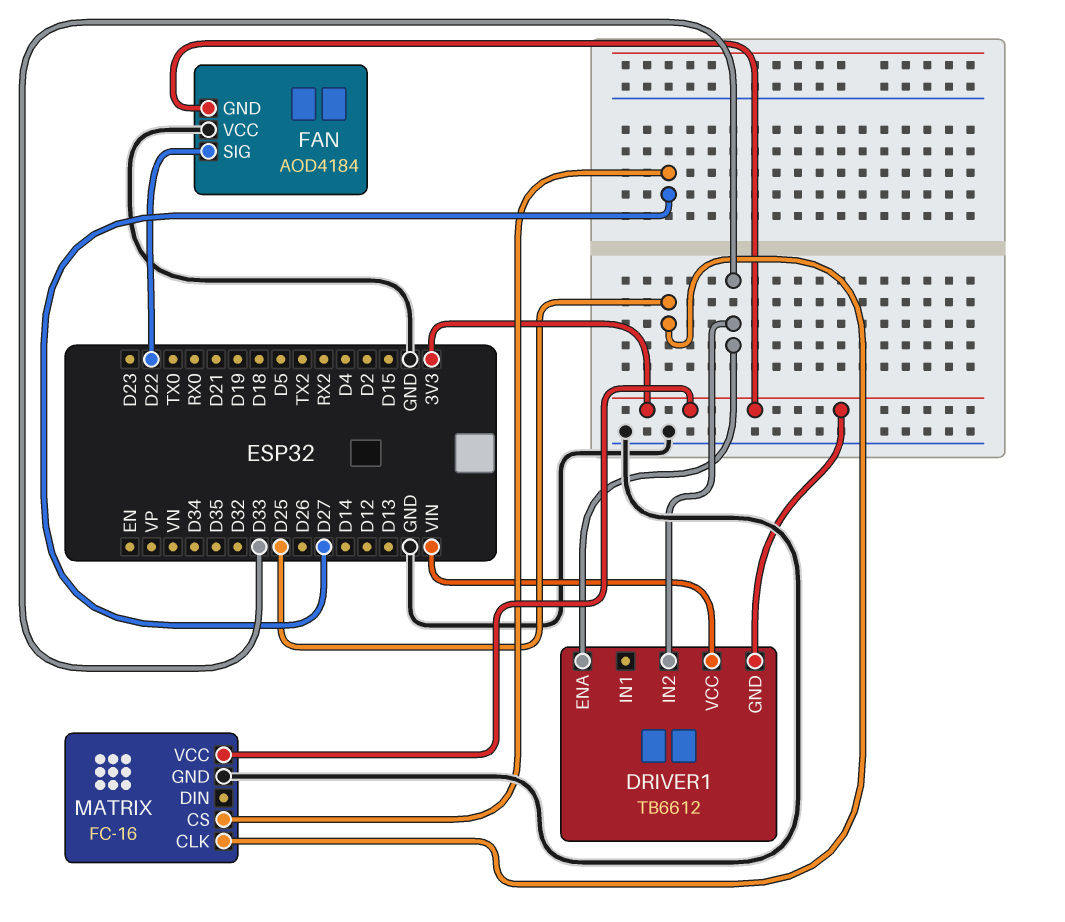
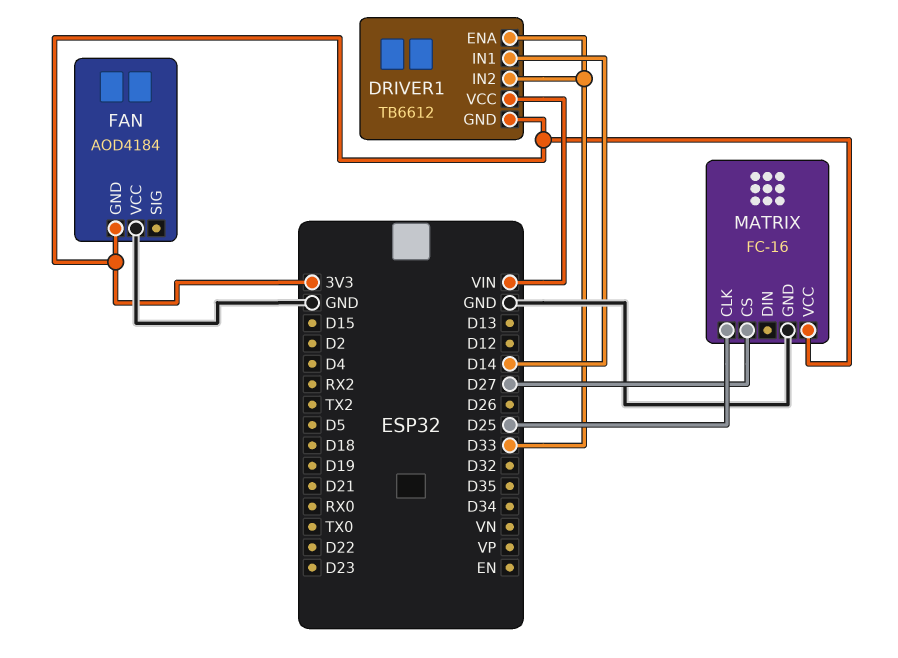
DRIVER1 pin IN1: none -> D14
FAN pin SIG: D22 -> none

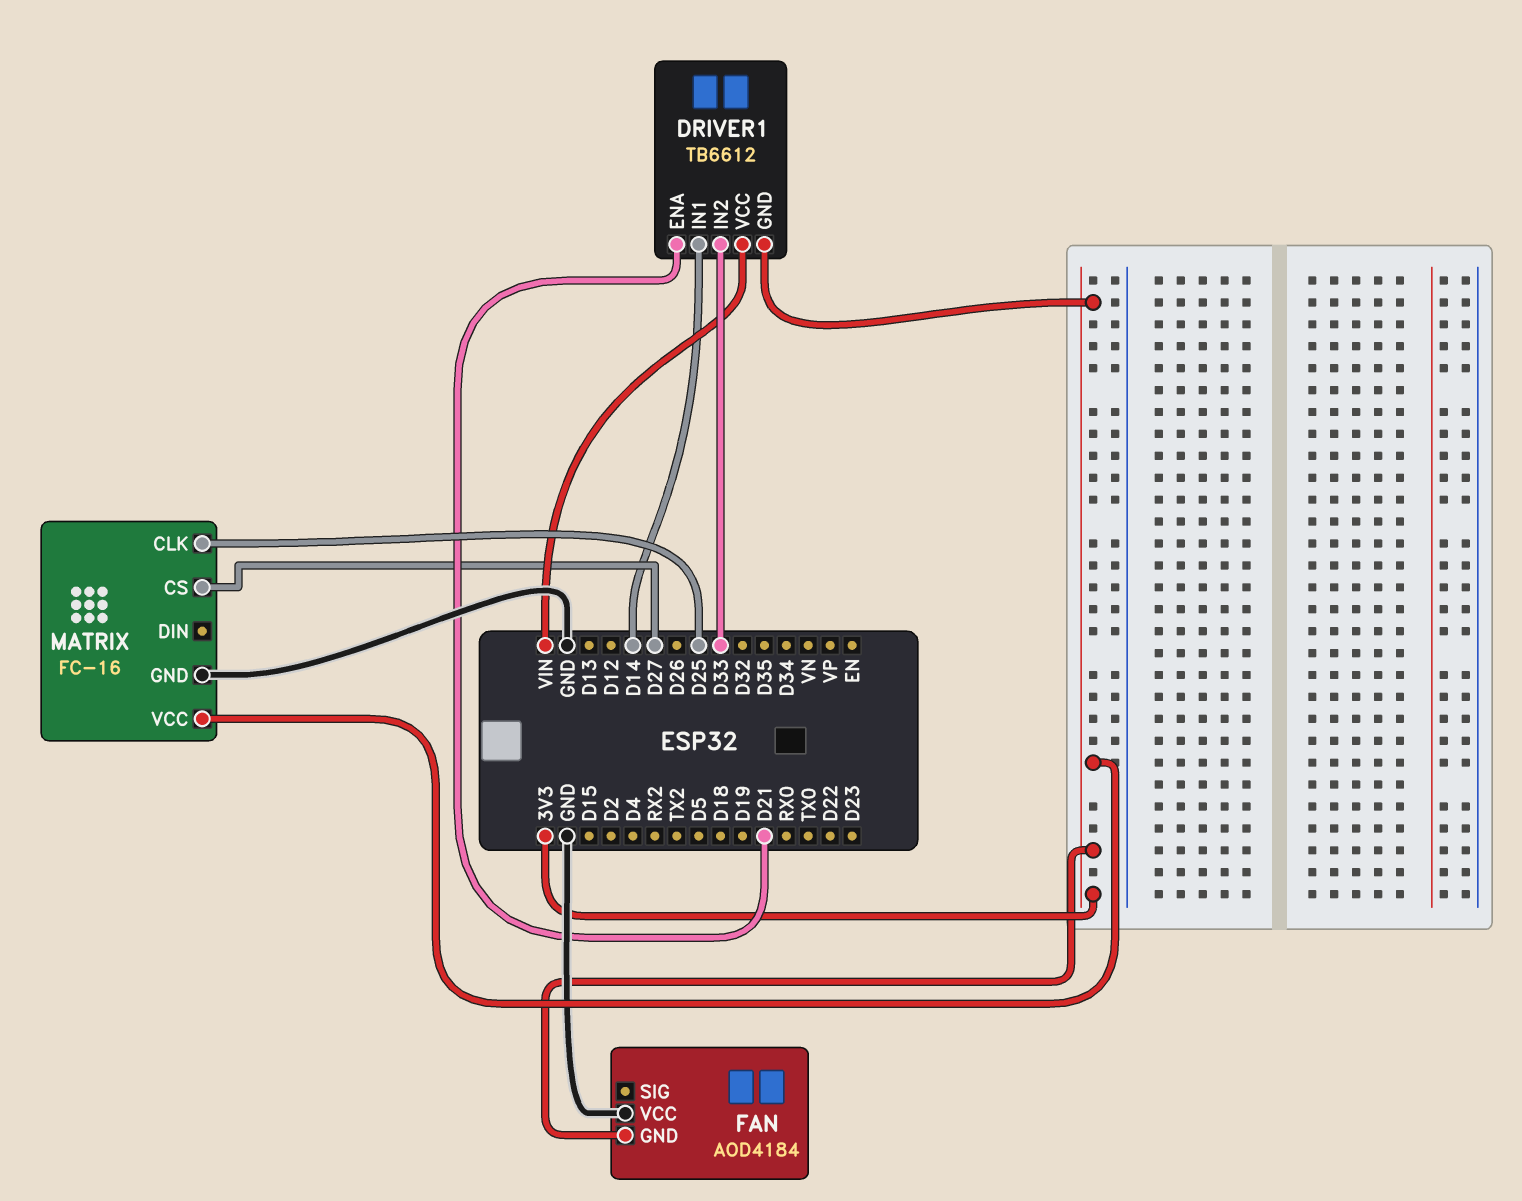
DRIVER1 pin ENA: D33 -> D21

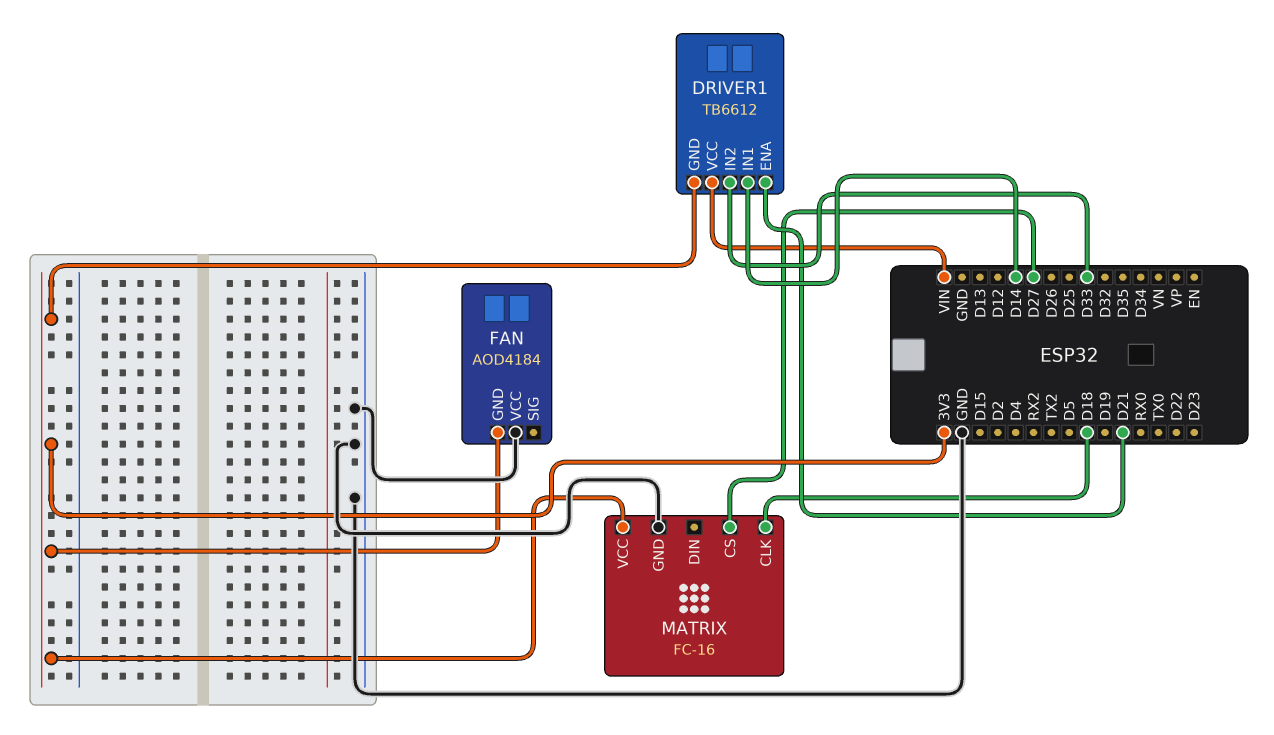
MATRIX pin CLK: D25 -> D18

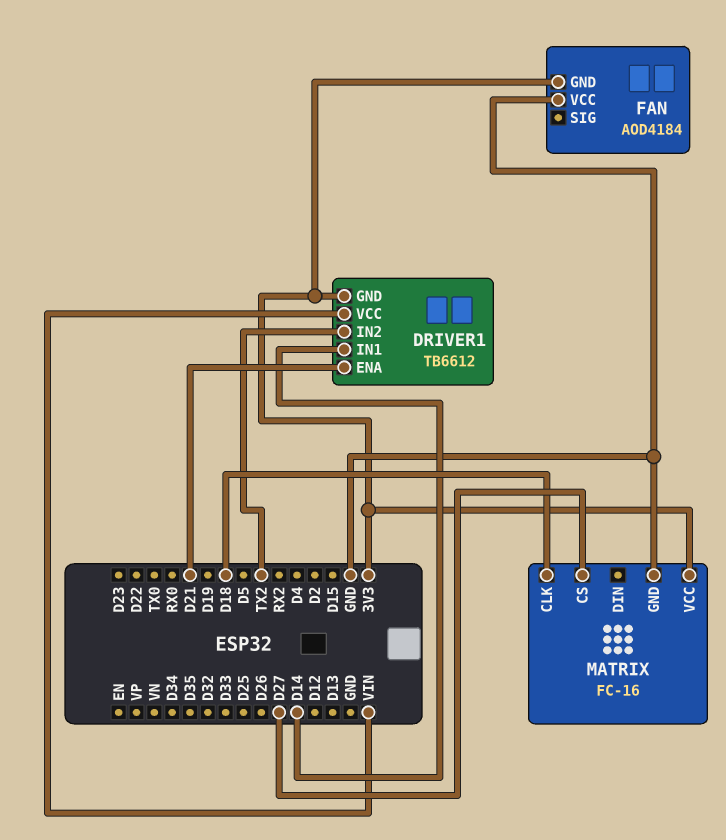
DRIVER1 pin IN2: D33 -> TX2

